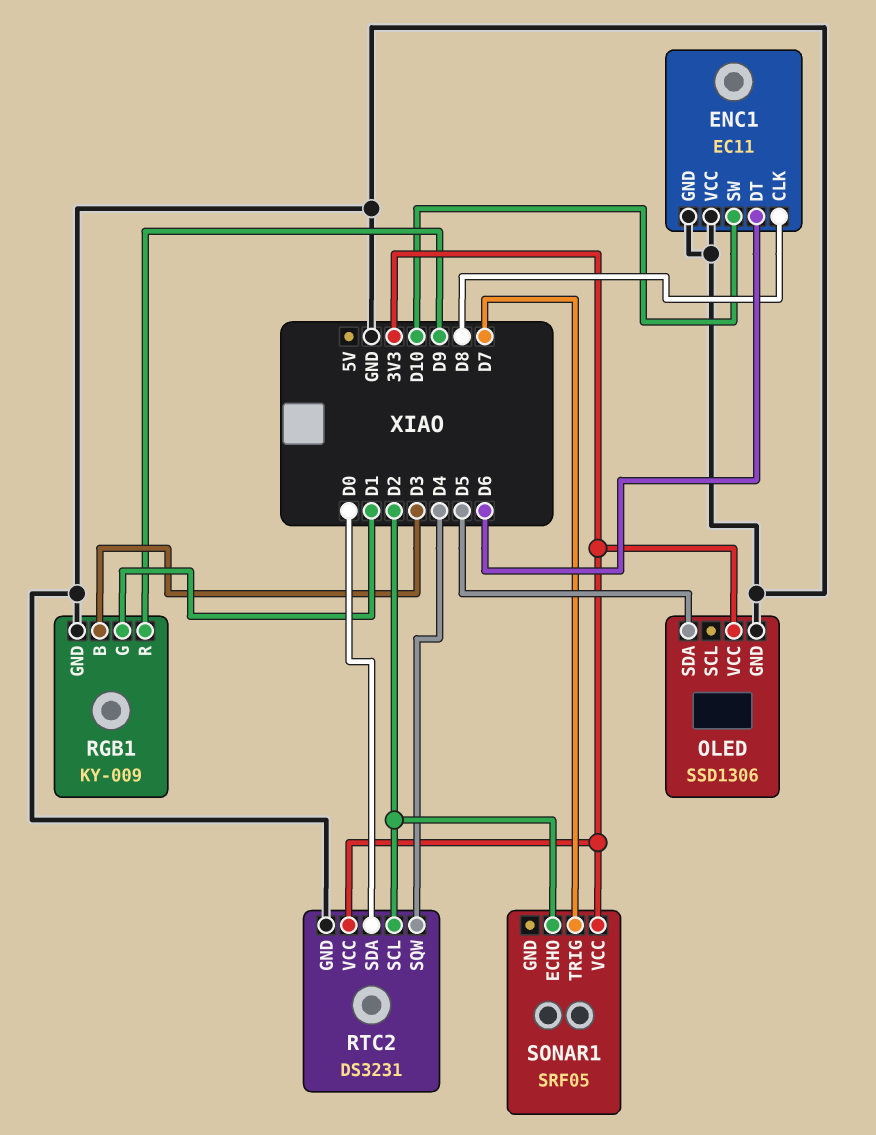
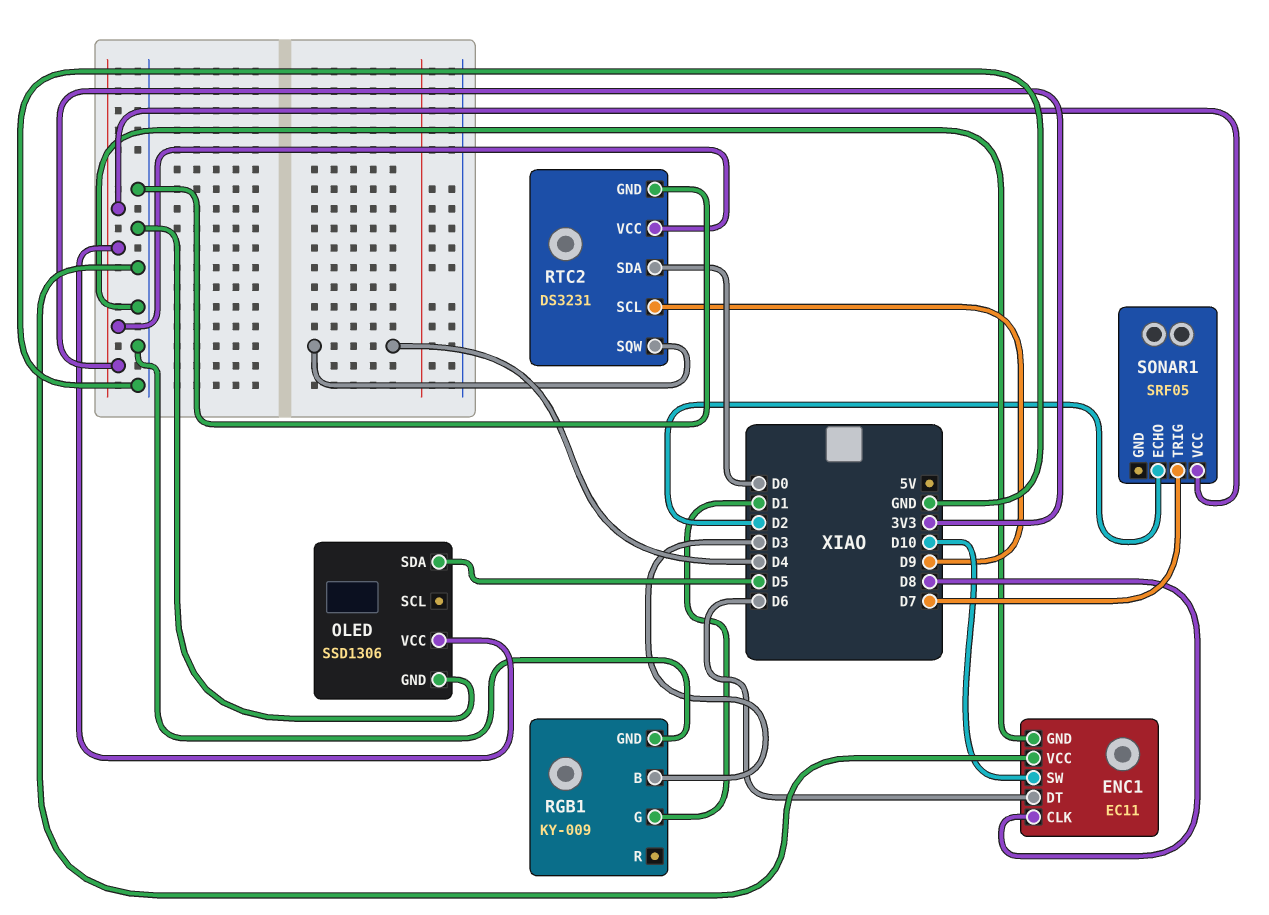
RGB1 pin R: D9 -> none
RTC2 pin SCL: D2 -> D9

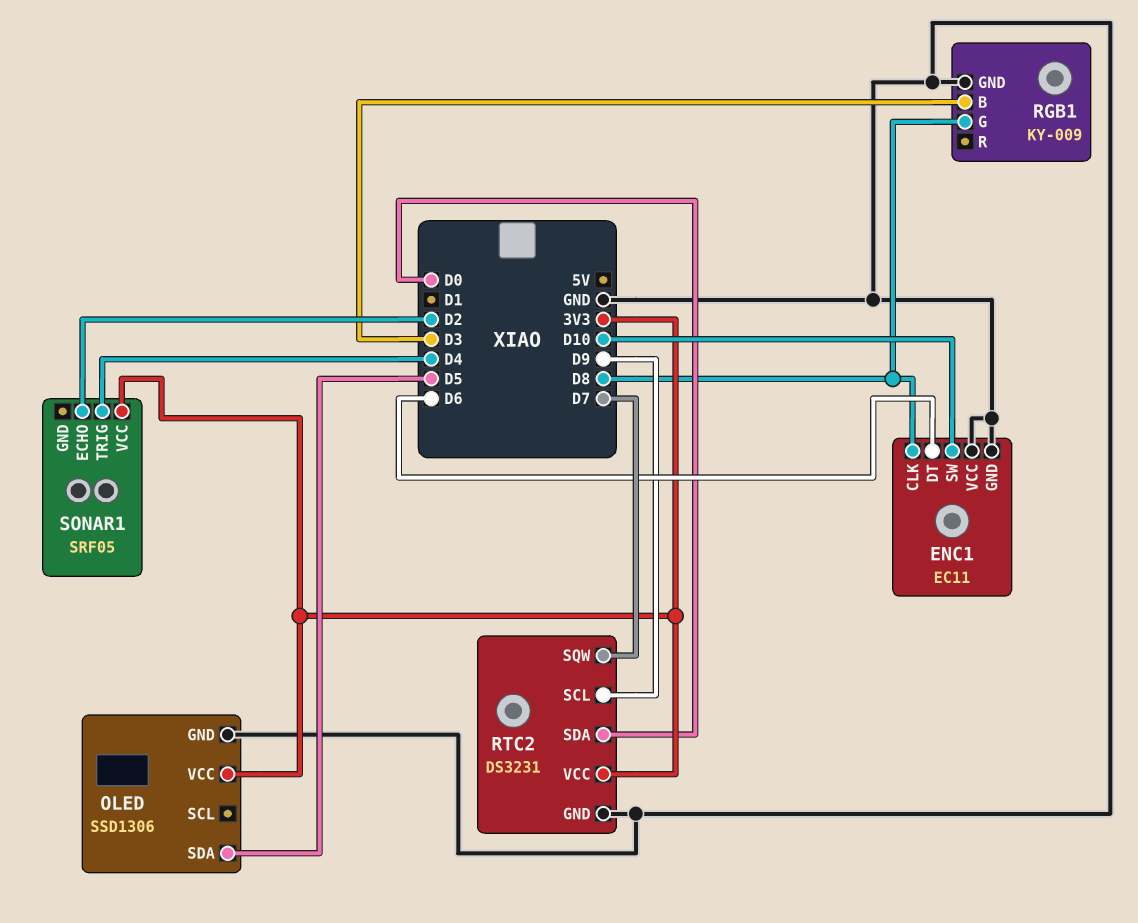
RGB1 pin G: D1 -> D8
RTC2 pin SQW: D4 -> D7
SONAR1 pin TRIG: D7 -> D4

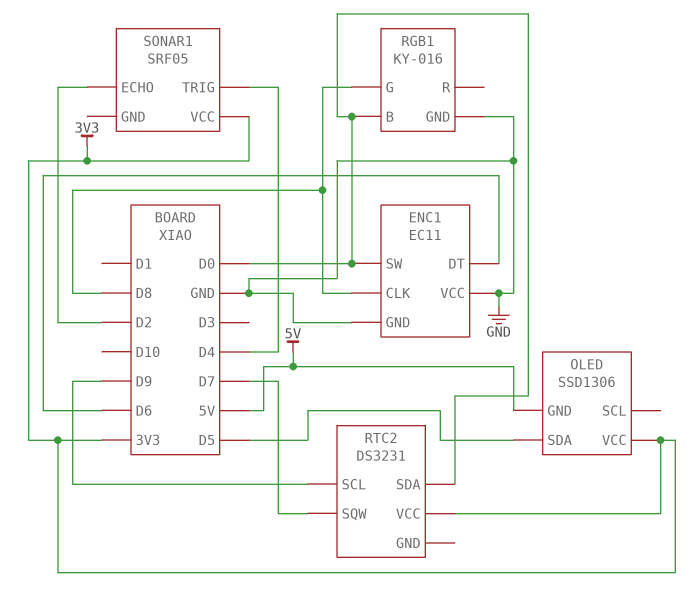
ENC1 pin SW: D10 -> D0
OLED pin GND: GND -> 5V
RGB1: KY-009 -> KY-016
RGB1 pin B: D3 -> D0
RTC2 pin GND: GND -> none

